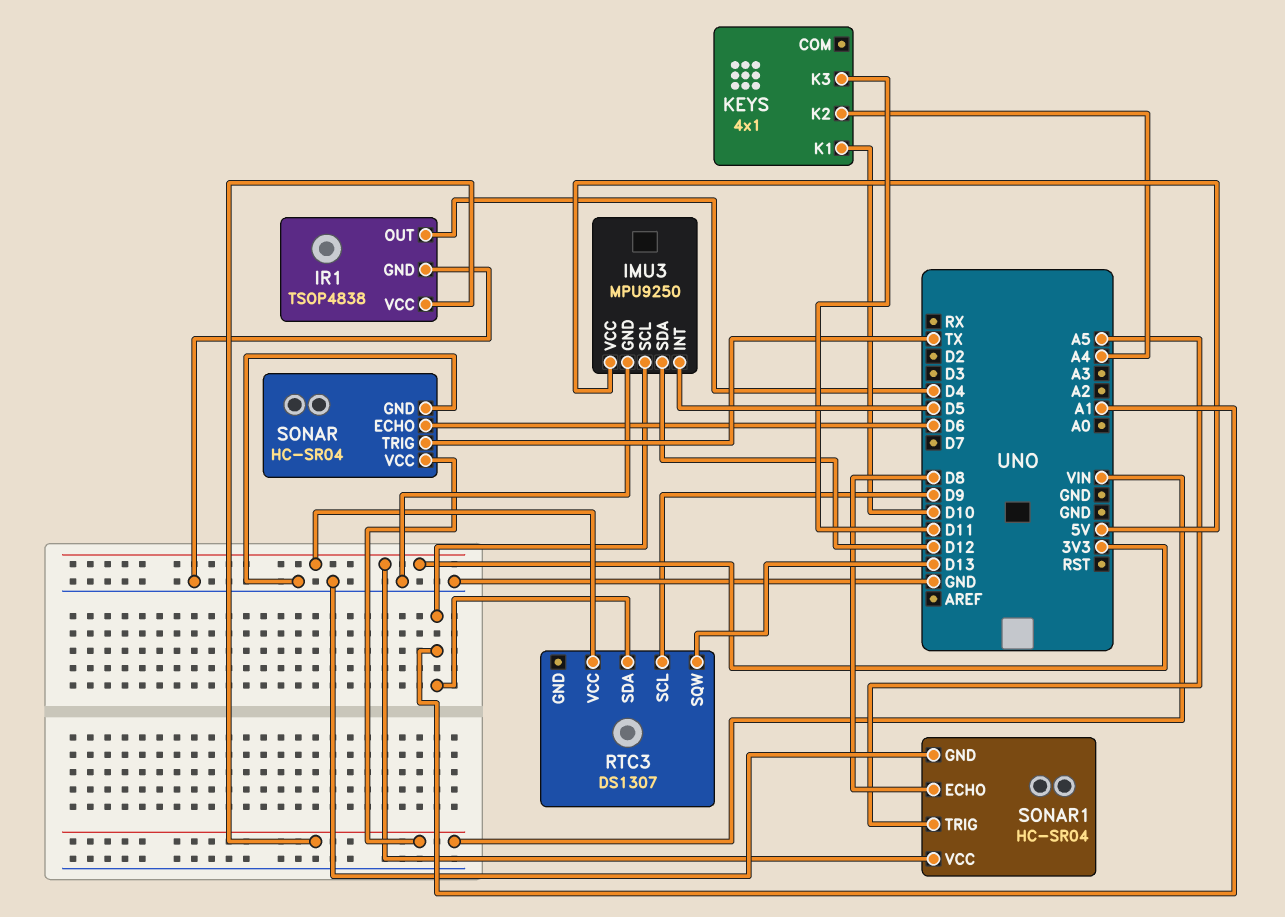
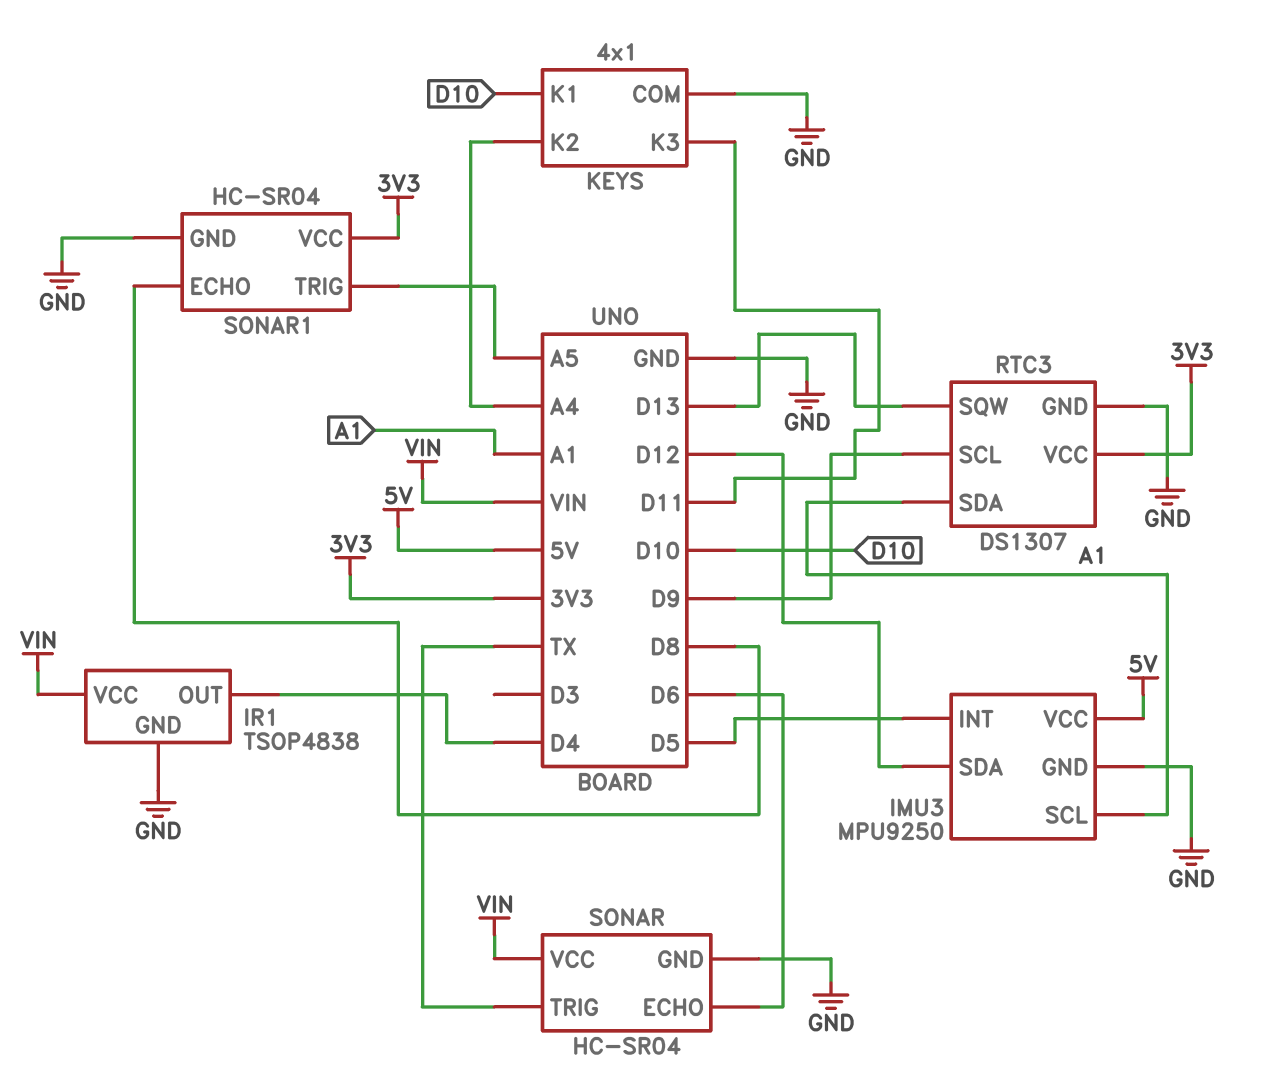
KEYS pin COM: none -> GND
RTC3 pin GND: none -> GND

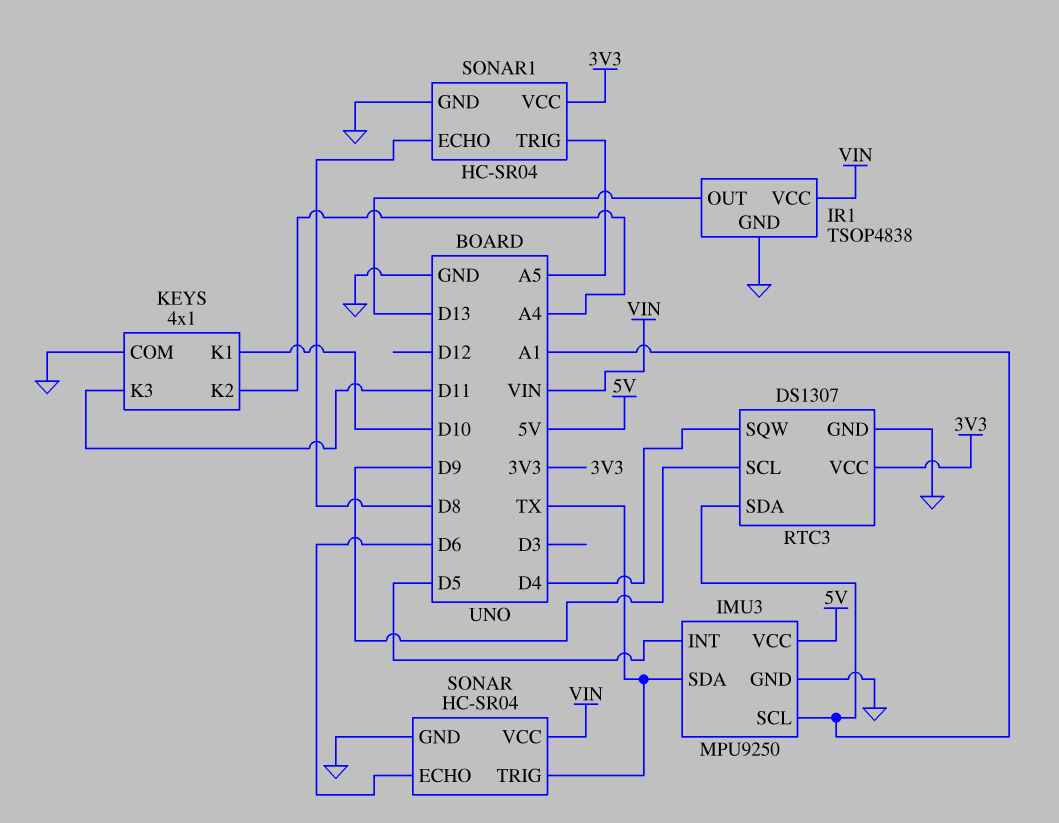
IMU3 pin SDA: D12 -> TX
IR1 pin OUT: D4 -> D13
RTC3 pin SQW: D13 -> D4

